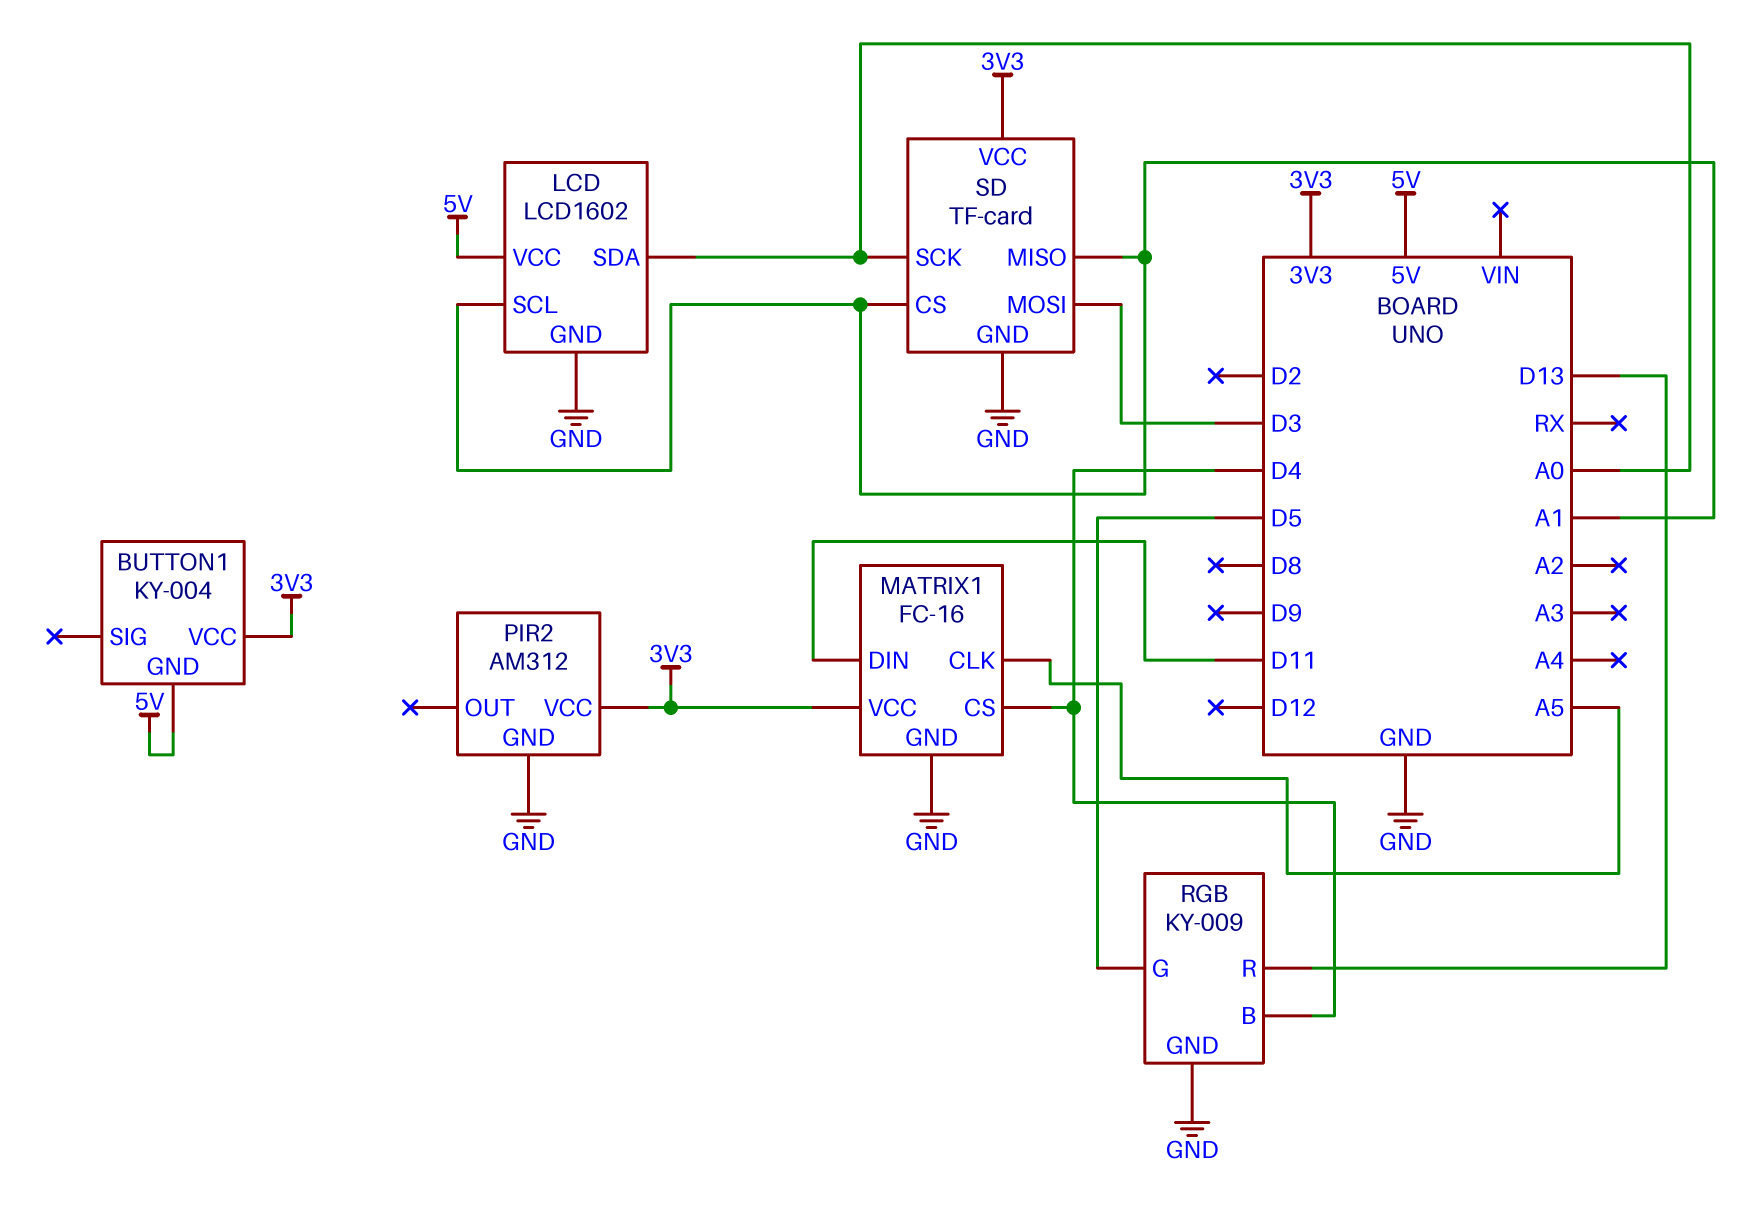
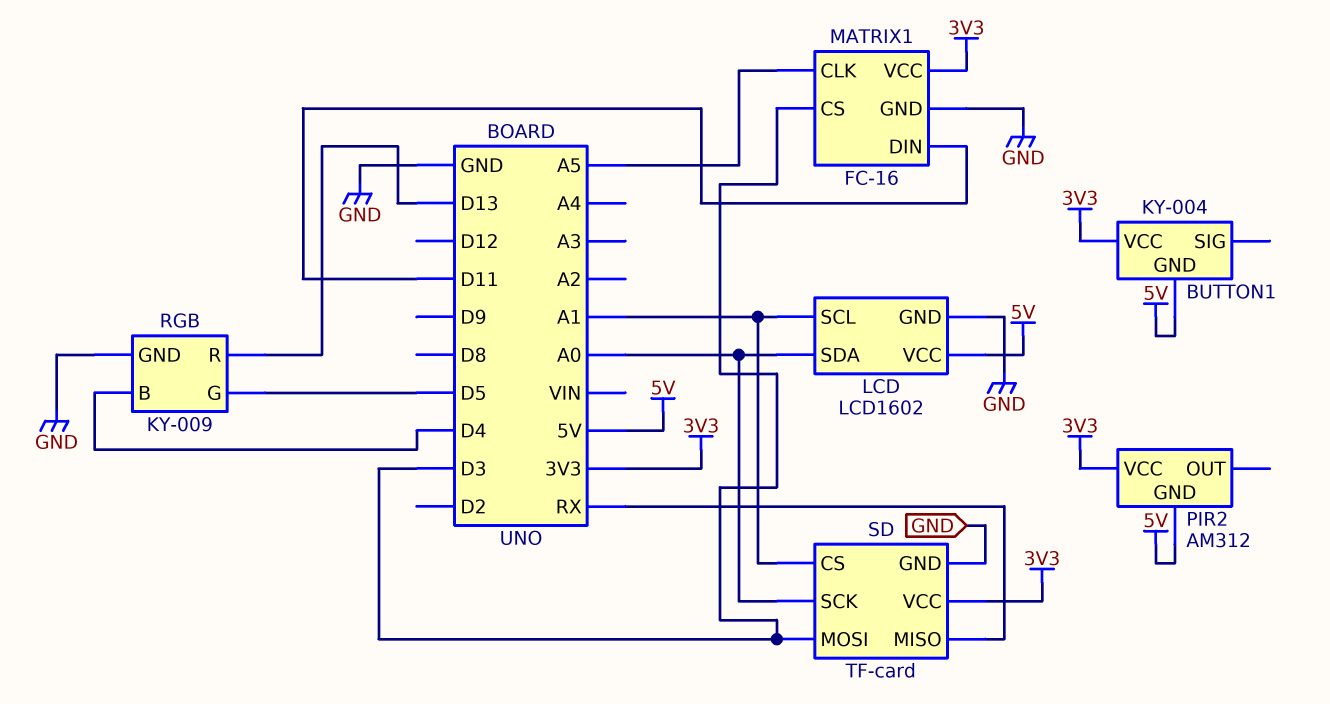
MATRIX1 pin CS: D4 -> D3
PIR2 pin GND: GND -> 5V
SD pin MISO: A1 -> RX

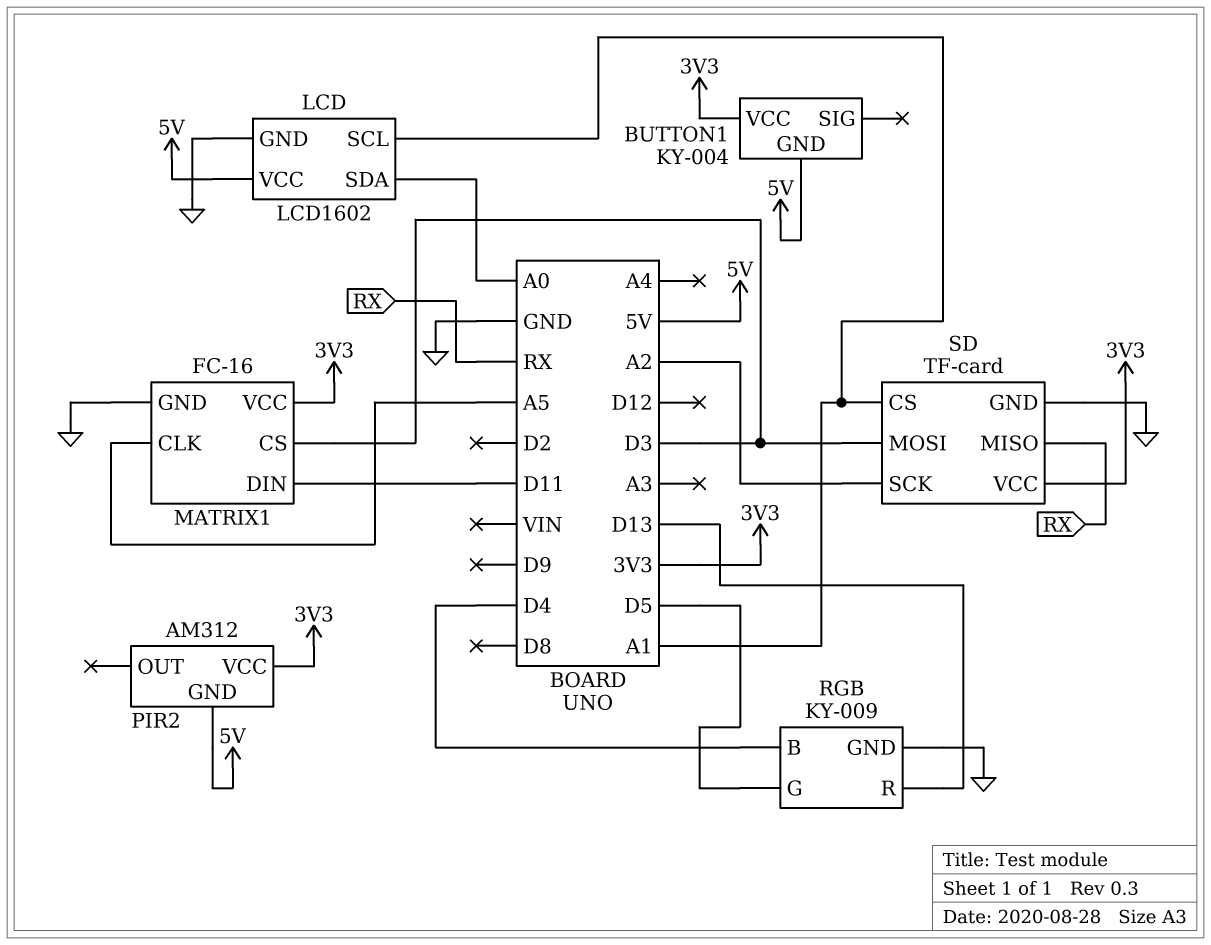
SD pin SCK: A0 -> A2

